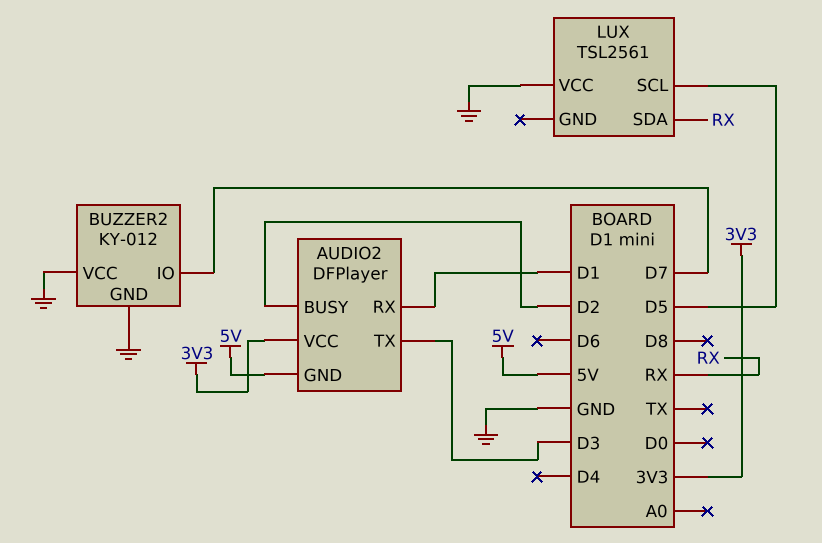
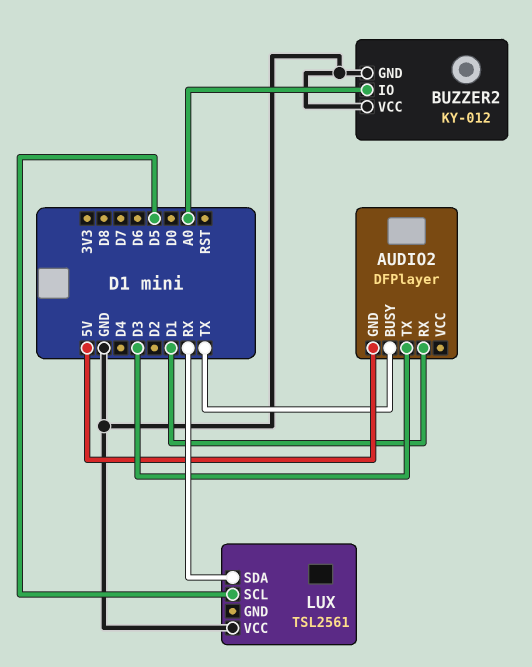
AUDIO2 pin BUSY: D2 -> TX
AUDIO2 pin VCC: 3V3 -> none
BUZZER2 pin IO: D7 -> A0

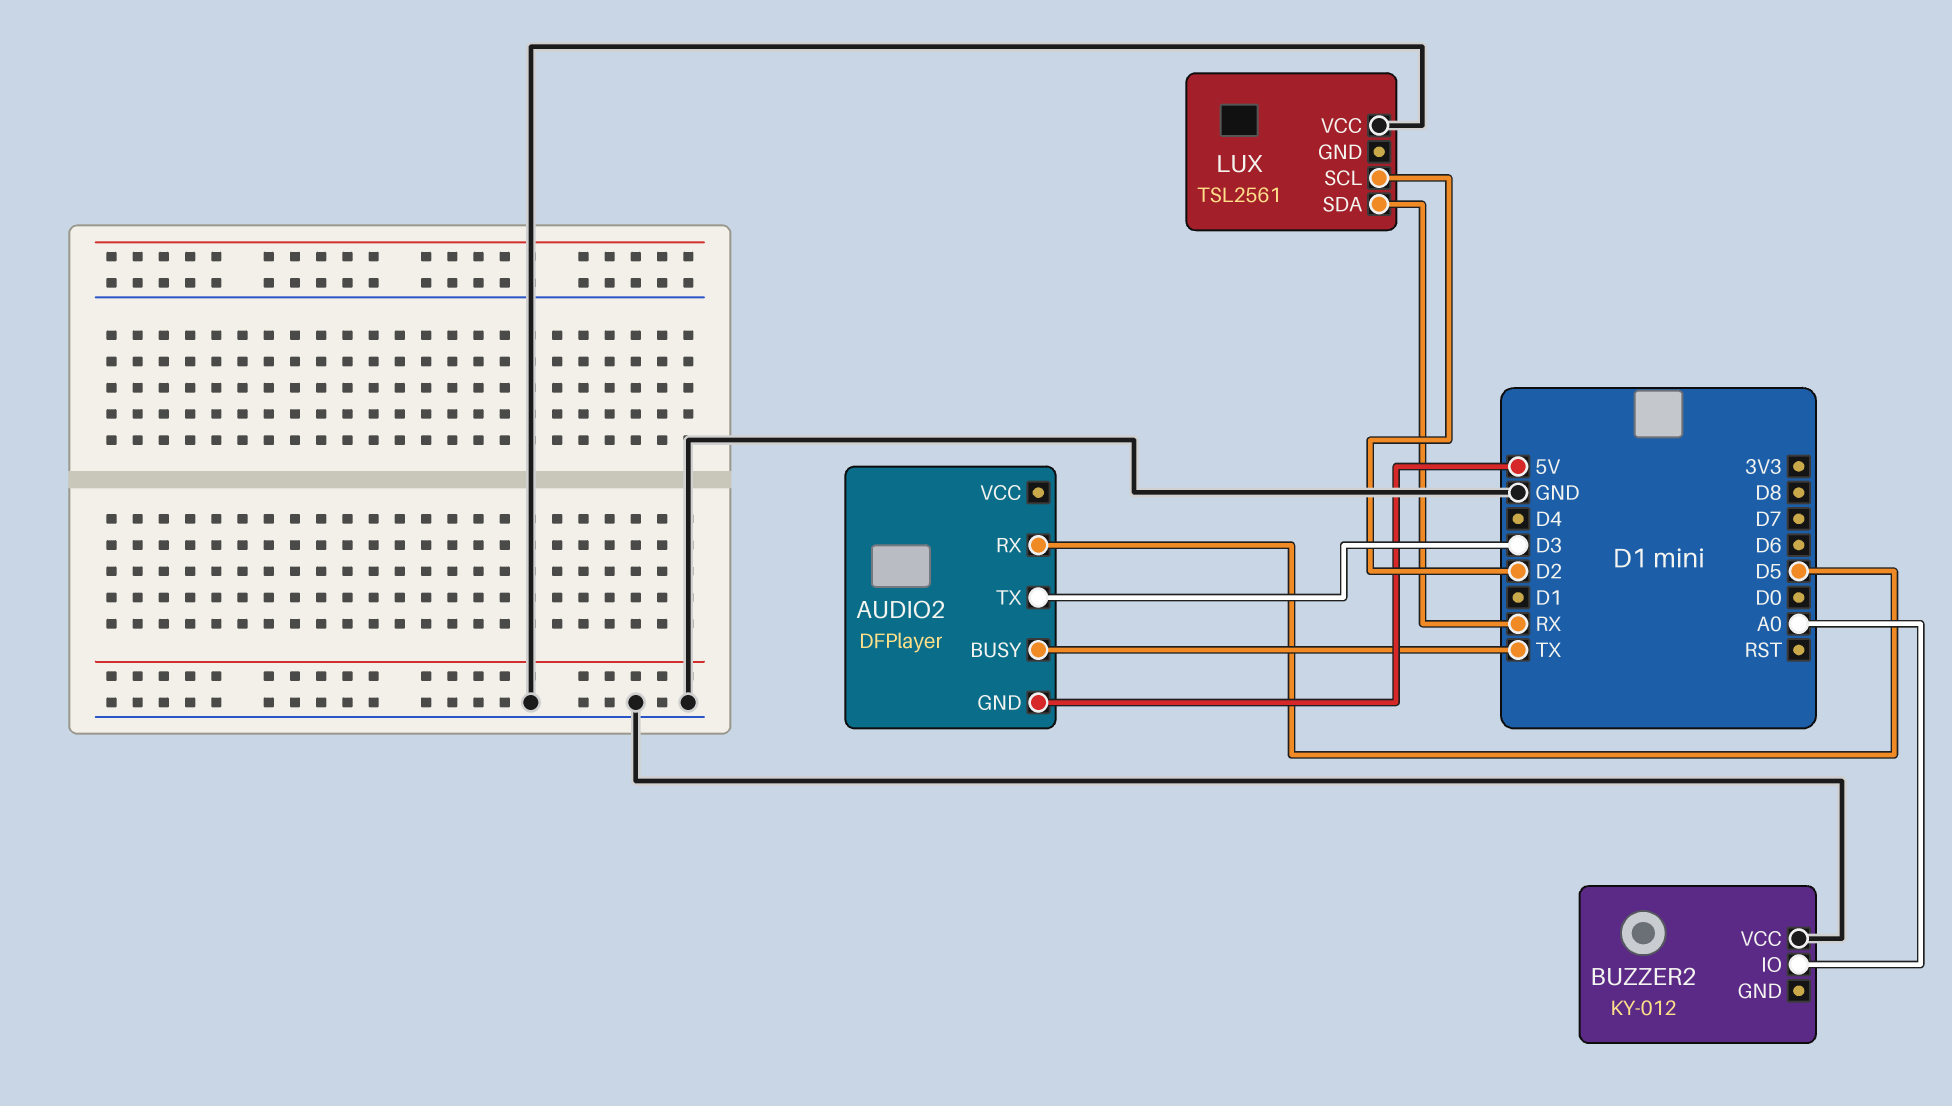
AUDIO2 pin RX: D1 -> D5
BUZZER2 pin GND: GND -> none
LUX pin SCL: D5 -> D2

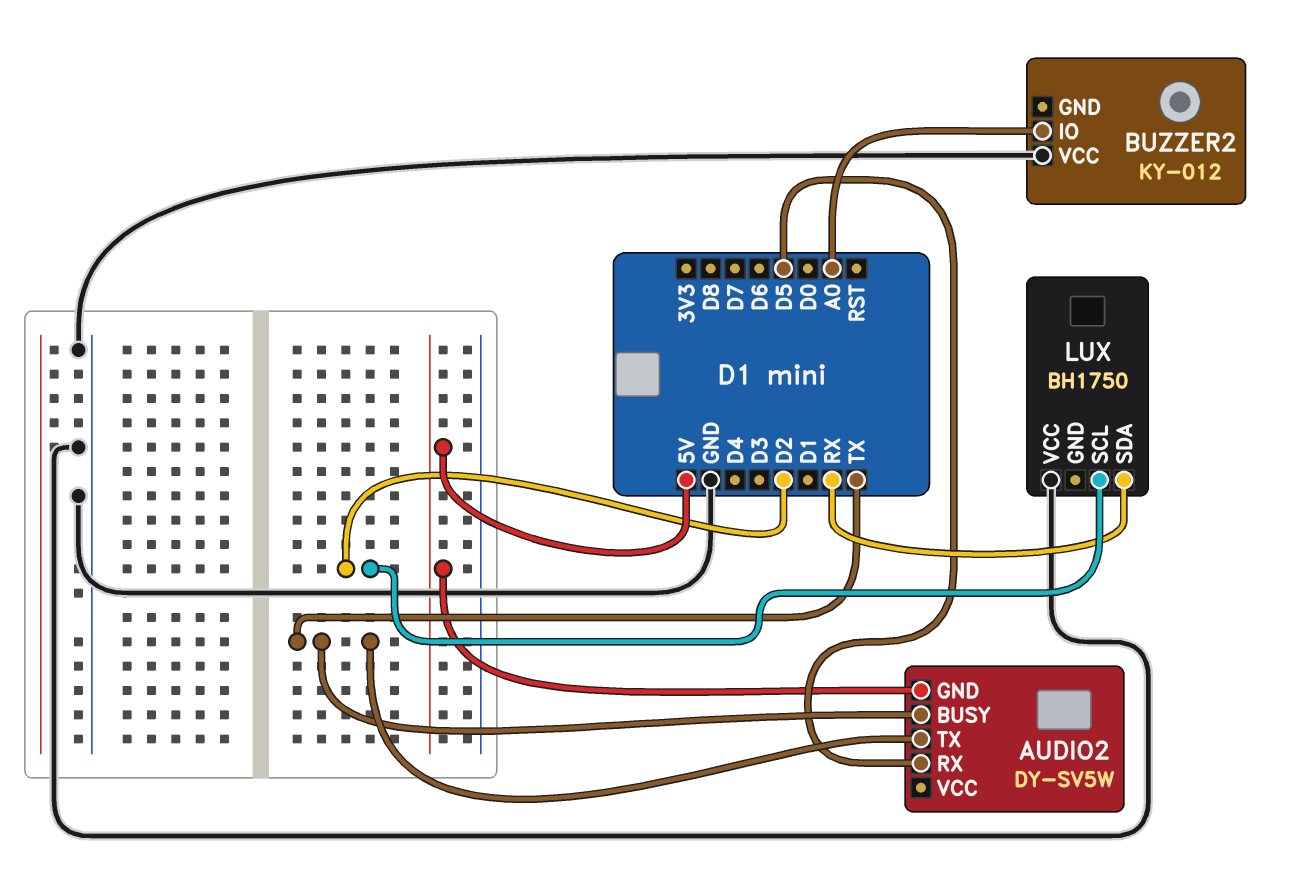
AUDIO2: DFPlayer -> DY-SV5W
AUDIO2 pin TX: D3 -> TX
LUX: TSL2561 -> BH1750

